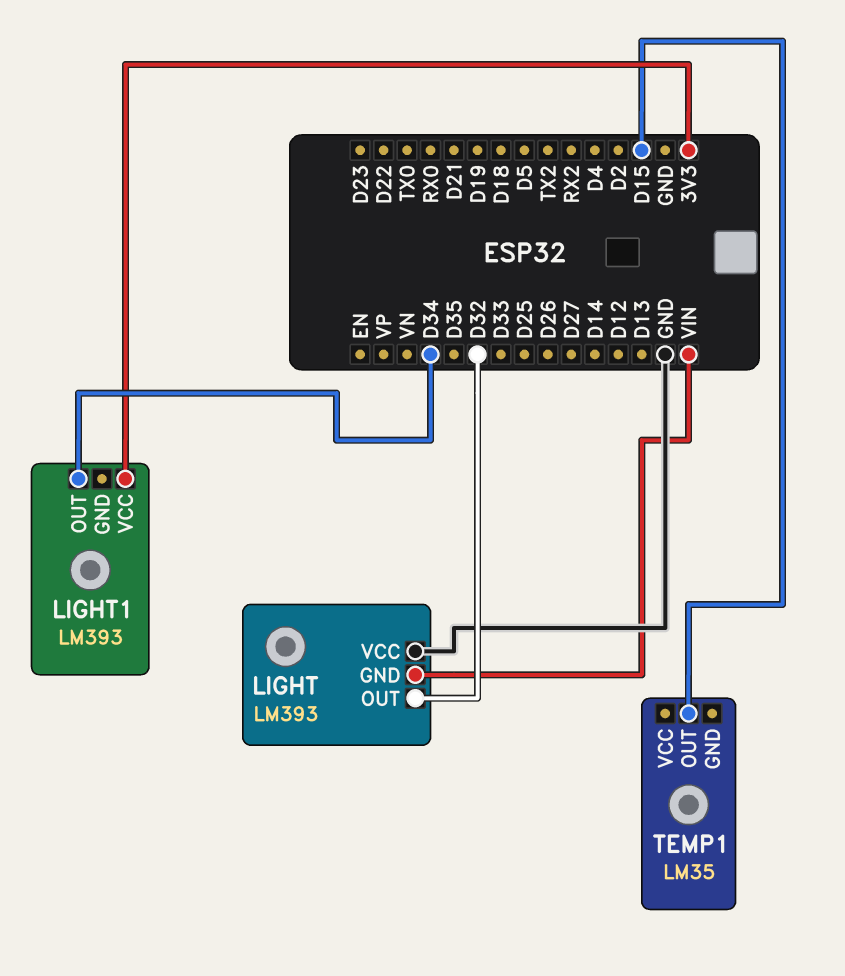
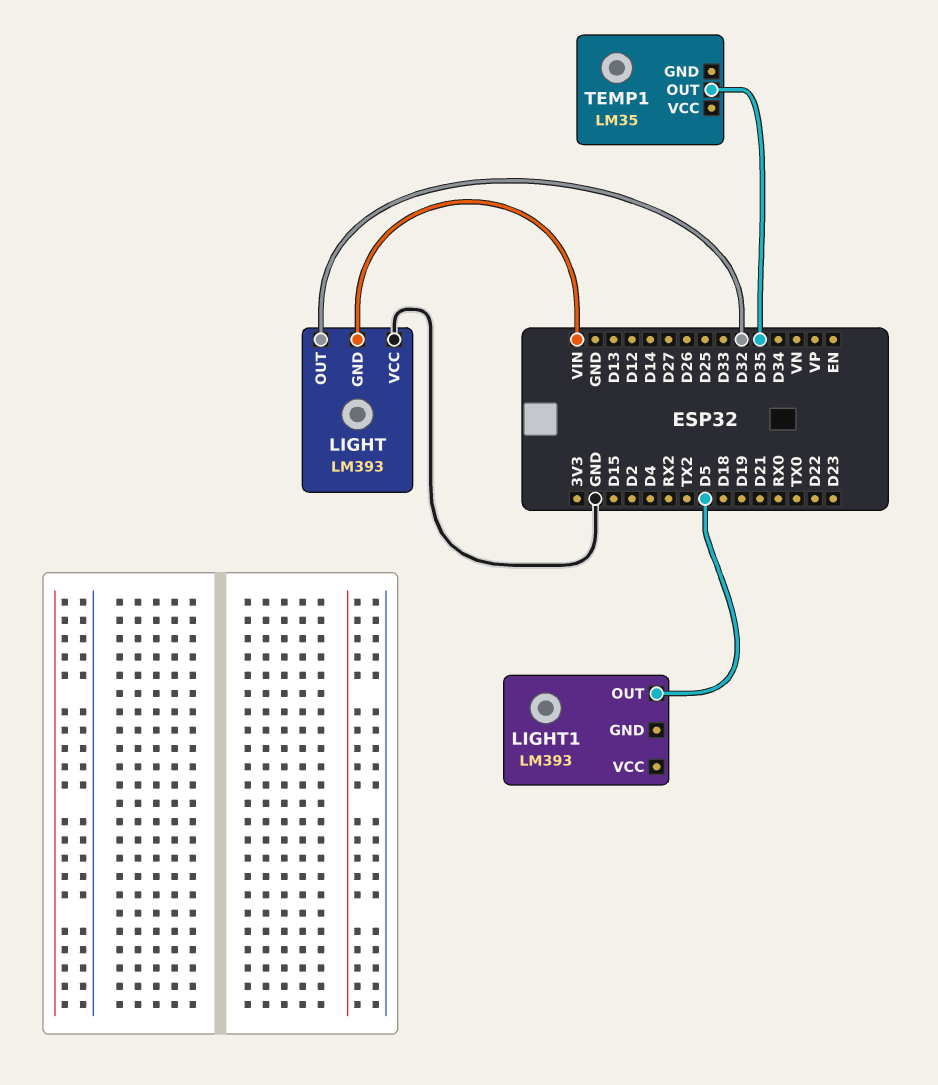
LIGHT1 pin OUT: D34 -> D5
LIGHT1 pin VCC: 3V3 -> none
TEMP1 pin OUT: D15 -> D35

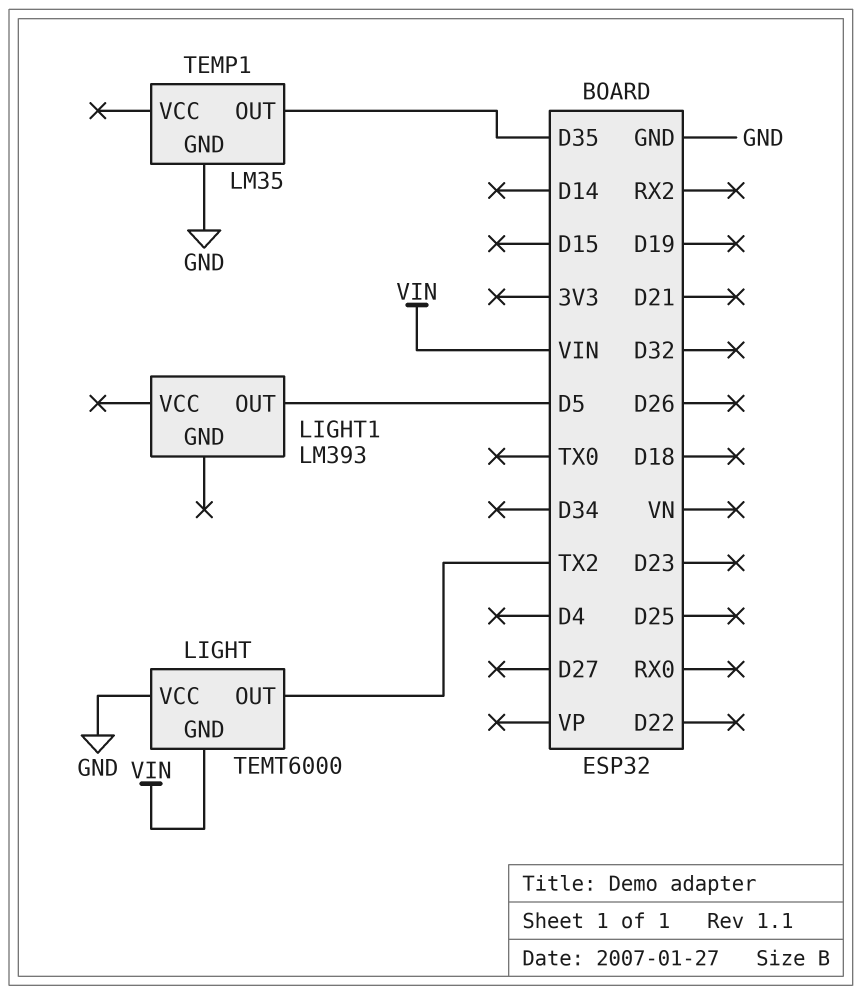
LIGHT: LM393 -> TEMT6000
LIGHT pin OUT: D32 -> TX2
TEMP1 pin GND: none -> GND

